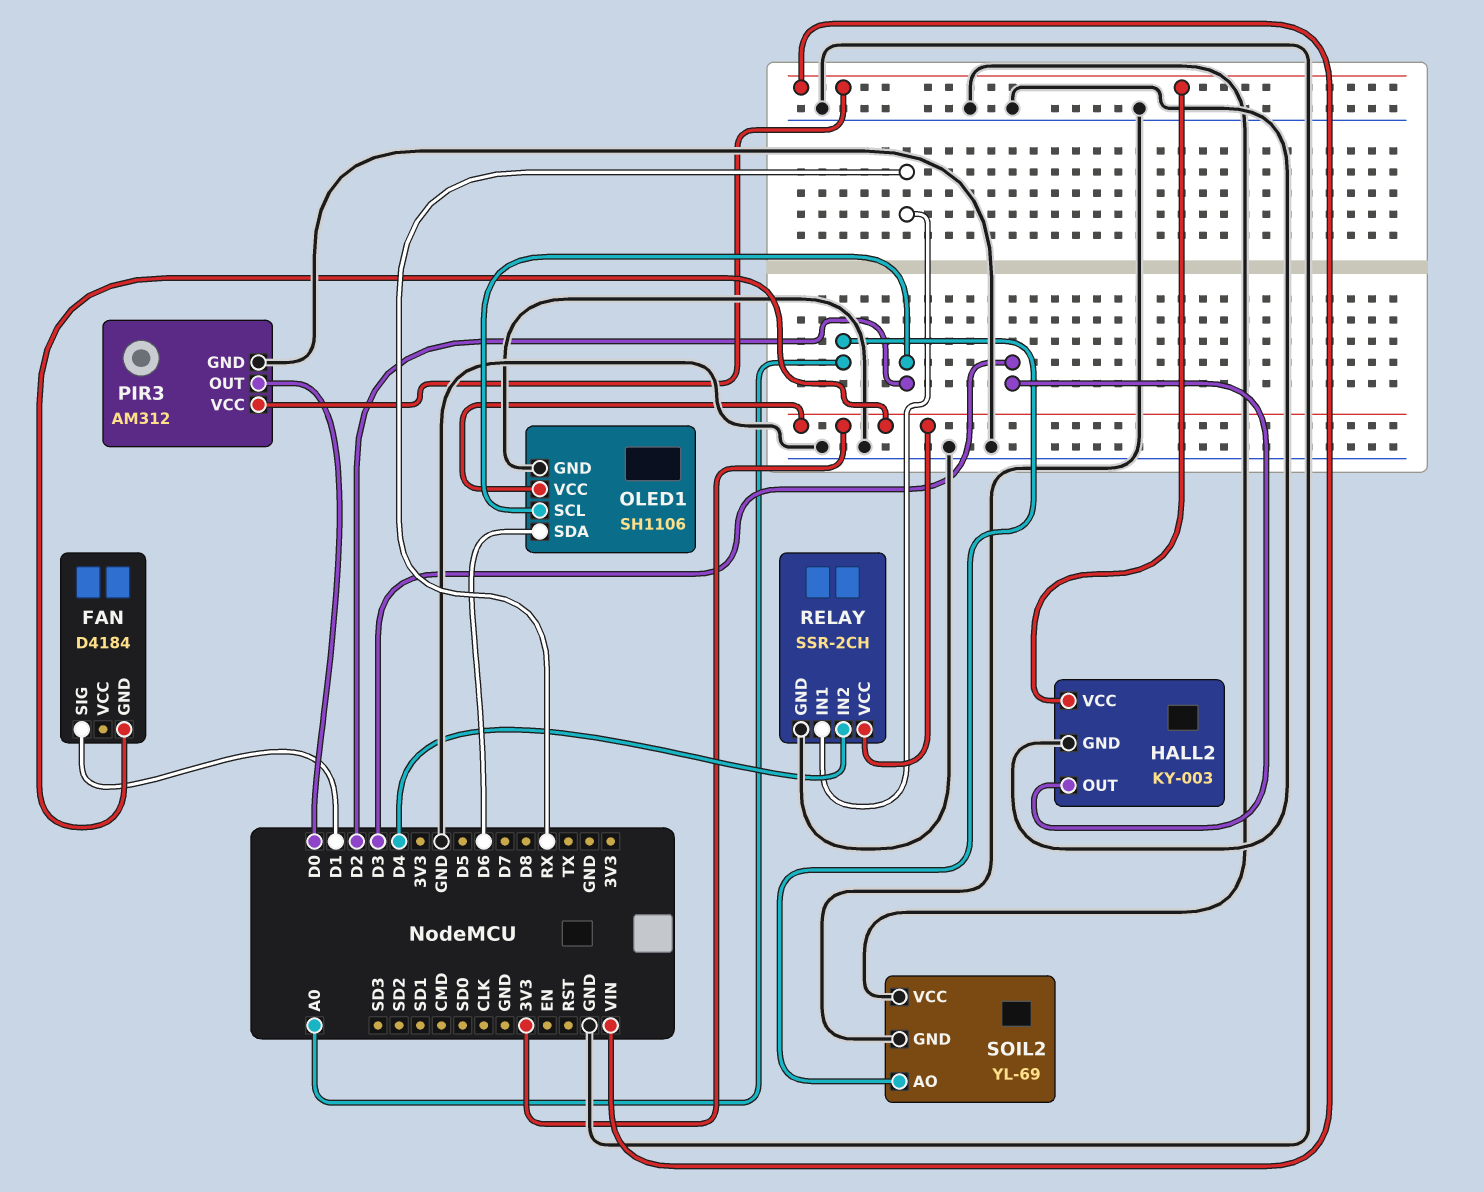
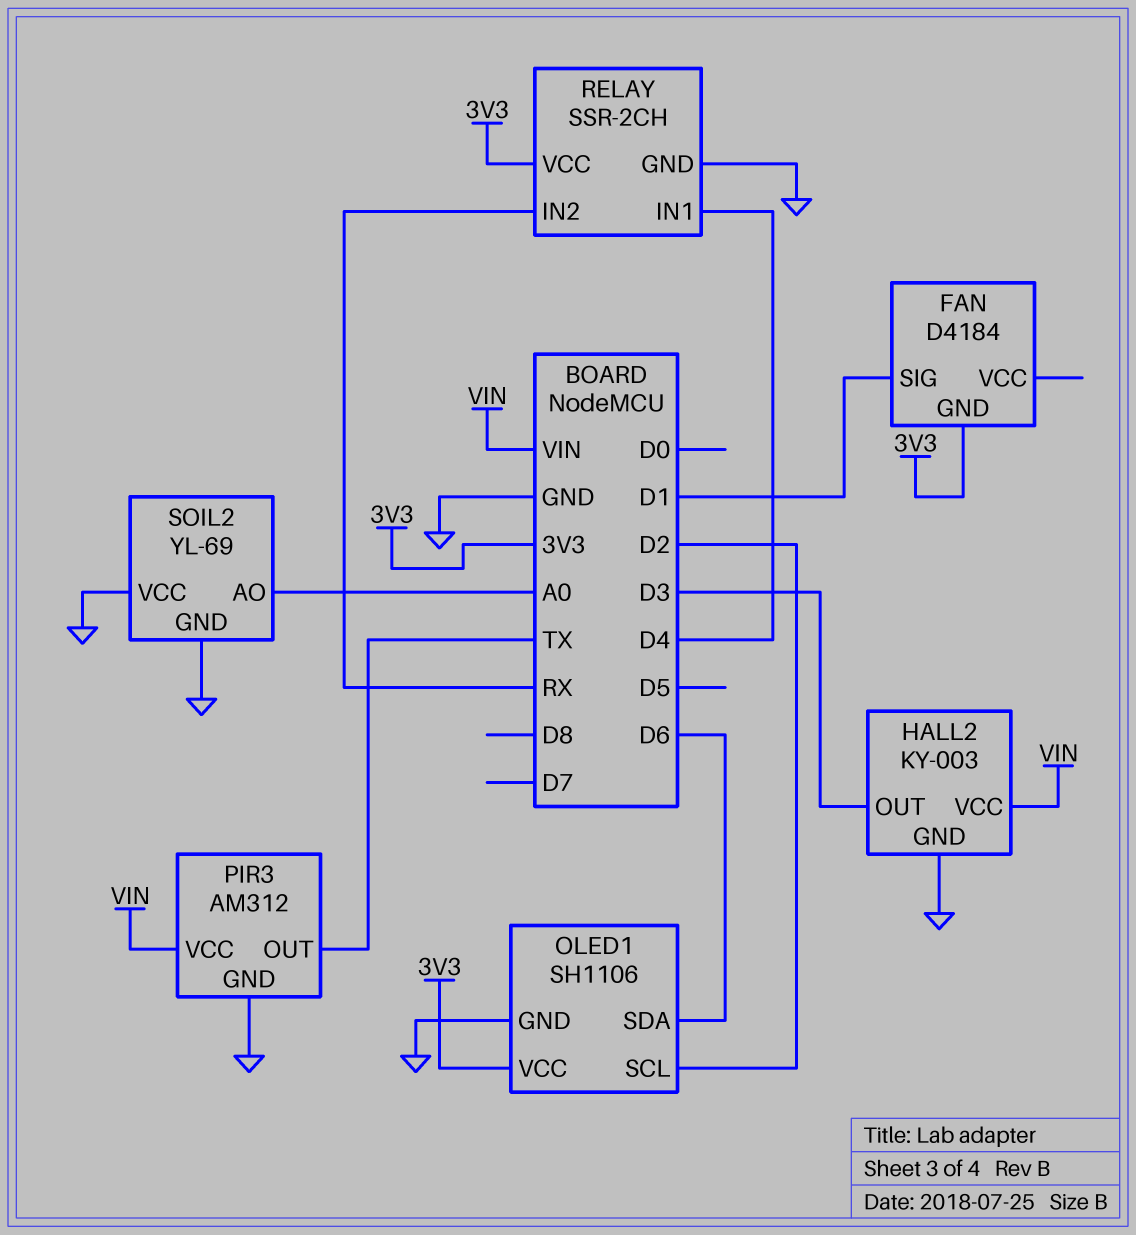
PIR3 pin OUT: D0 -> TX
RELAY pin IN1: RX -> D4
RELAY pin IN2: D4 -> RX

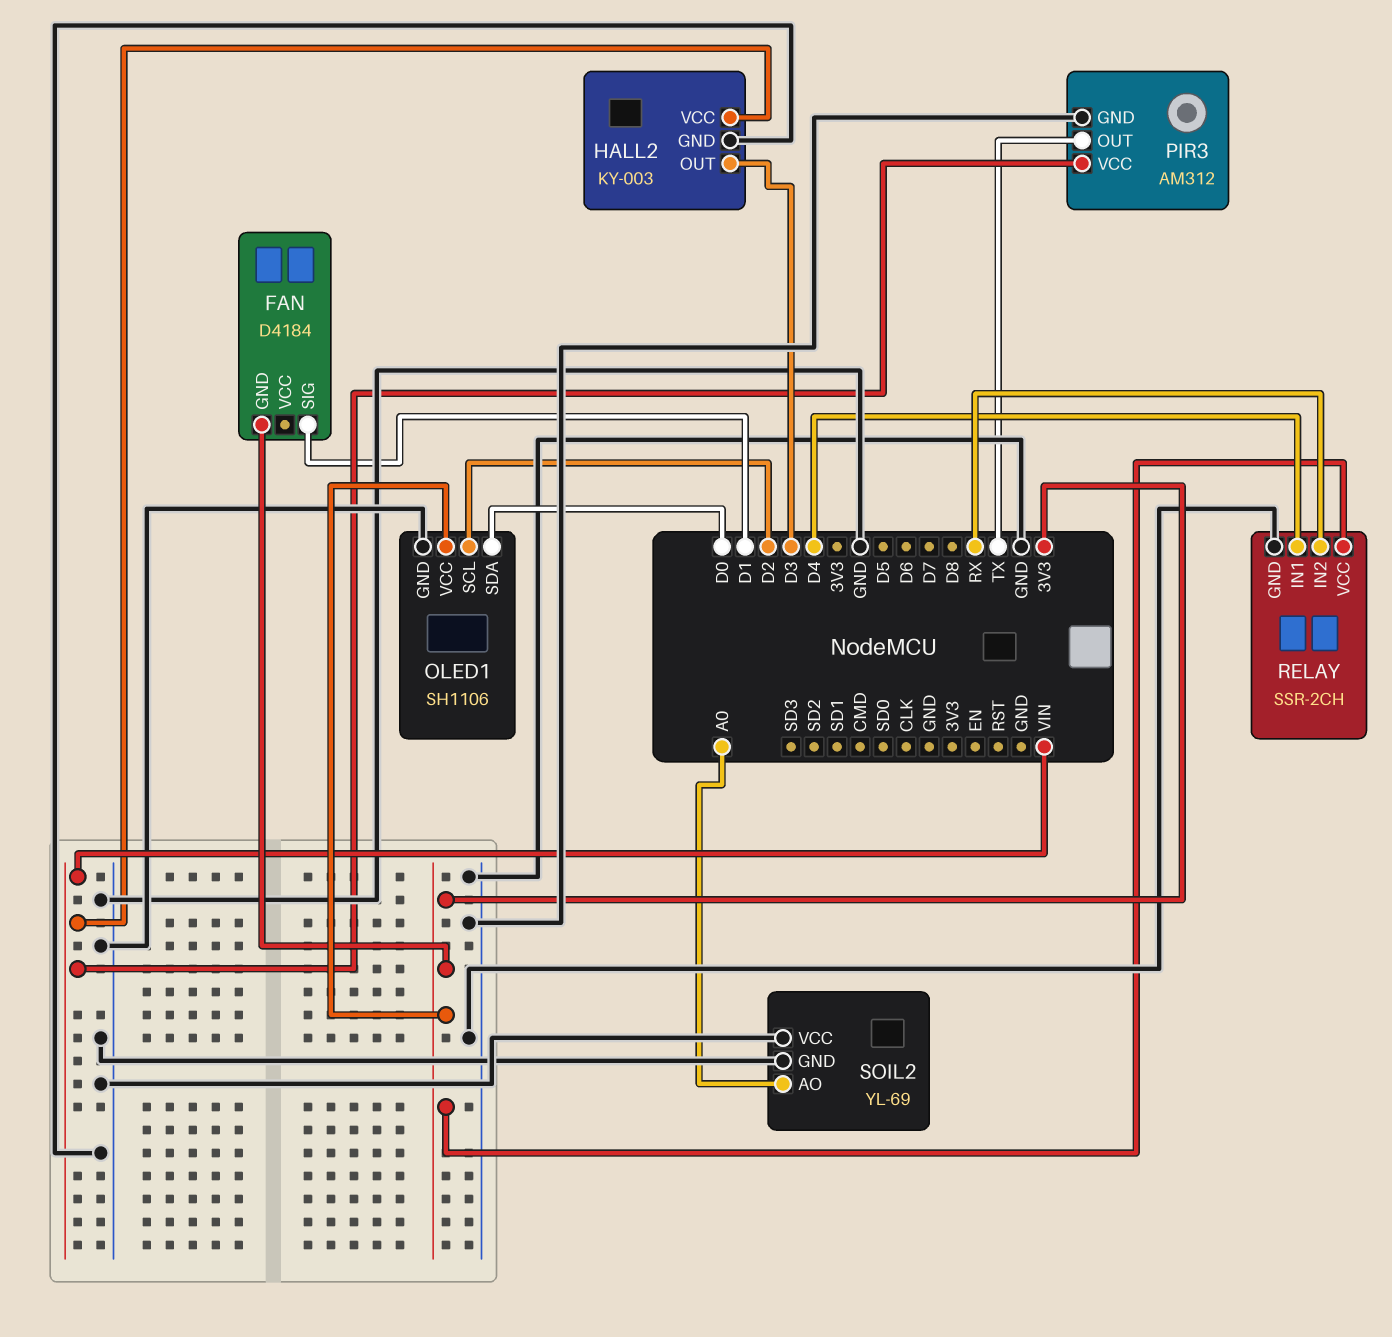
OLED1 pin SDA: D6 -> D0

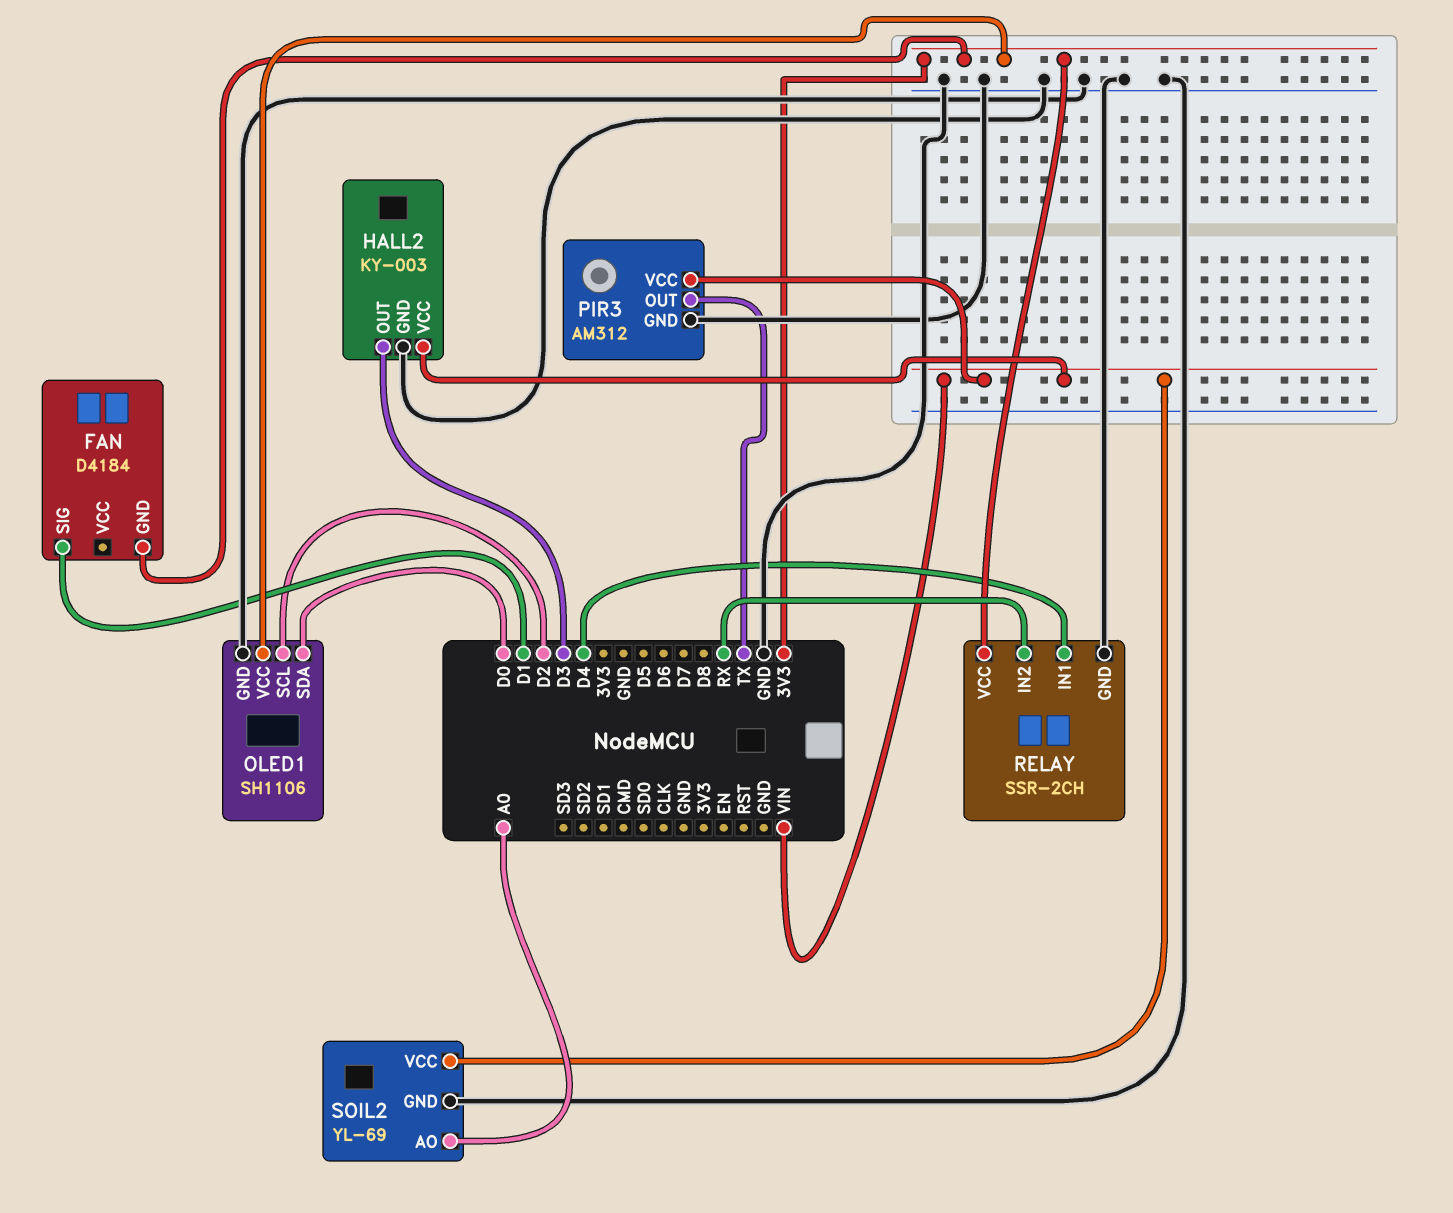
SOIL2 pin VCC: GND -> VIN

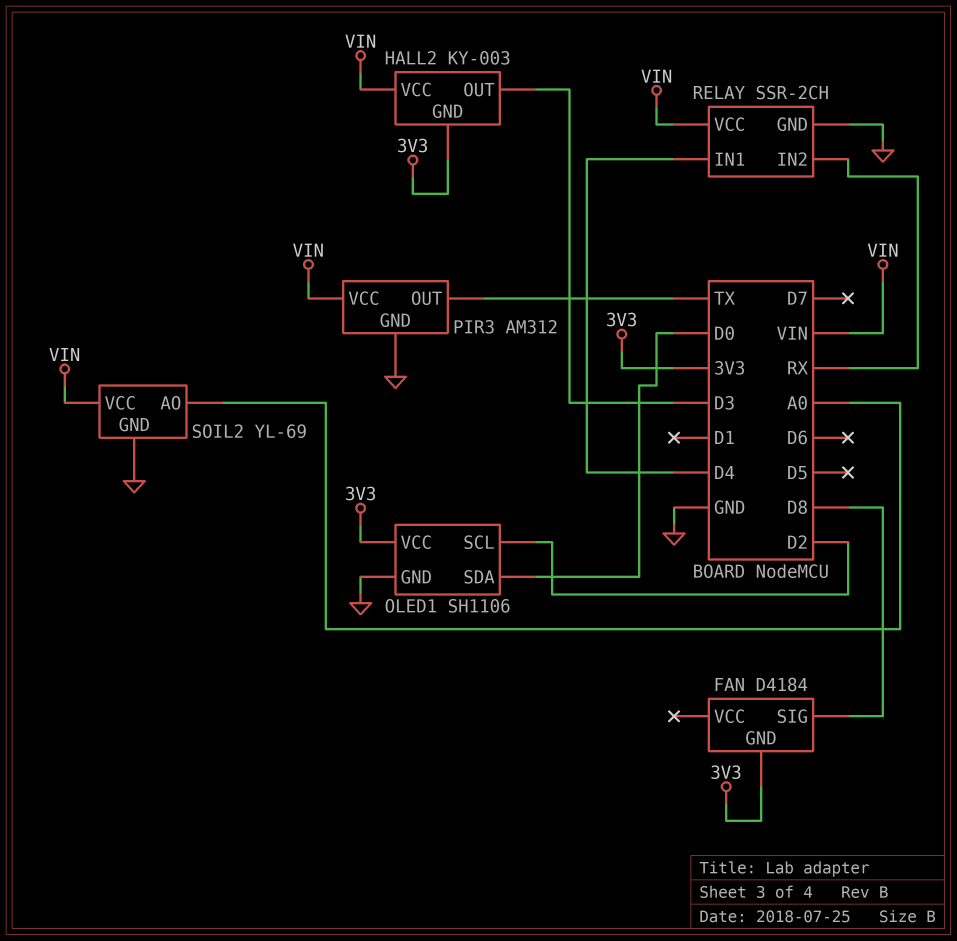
FAN pin SIG: D1 -> D8
HALL2 pin GND: GND -> 3V3
RELAY pin VCC: 3V3 -> VIN

